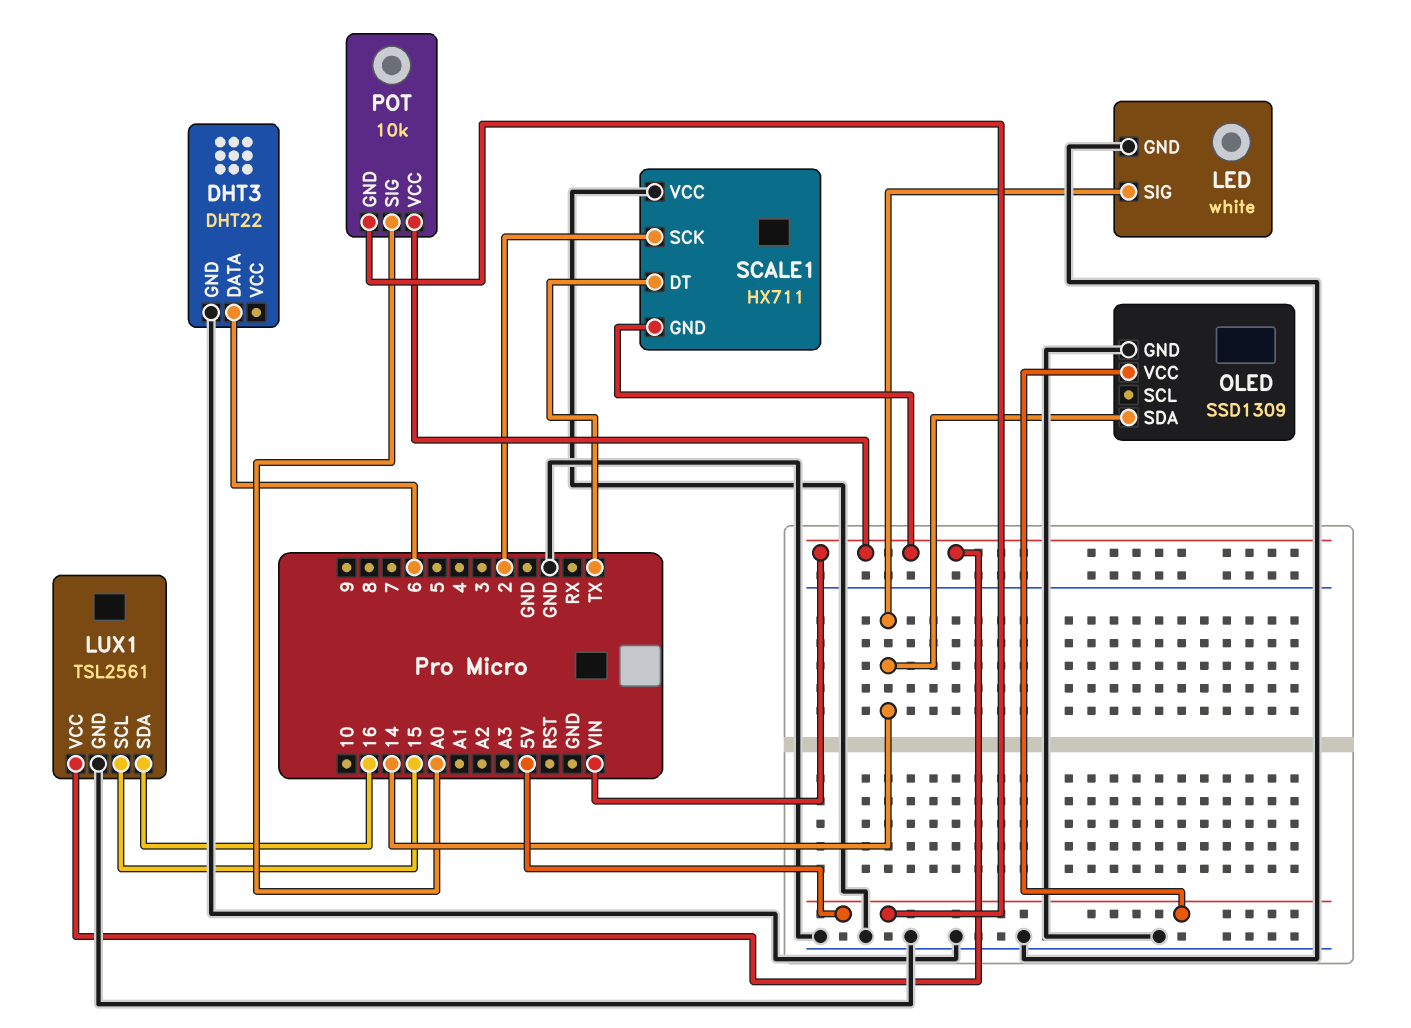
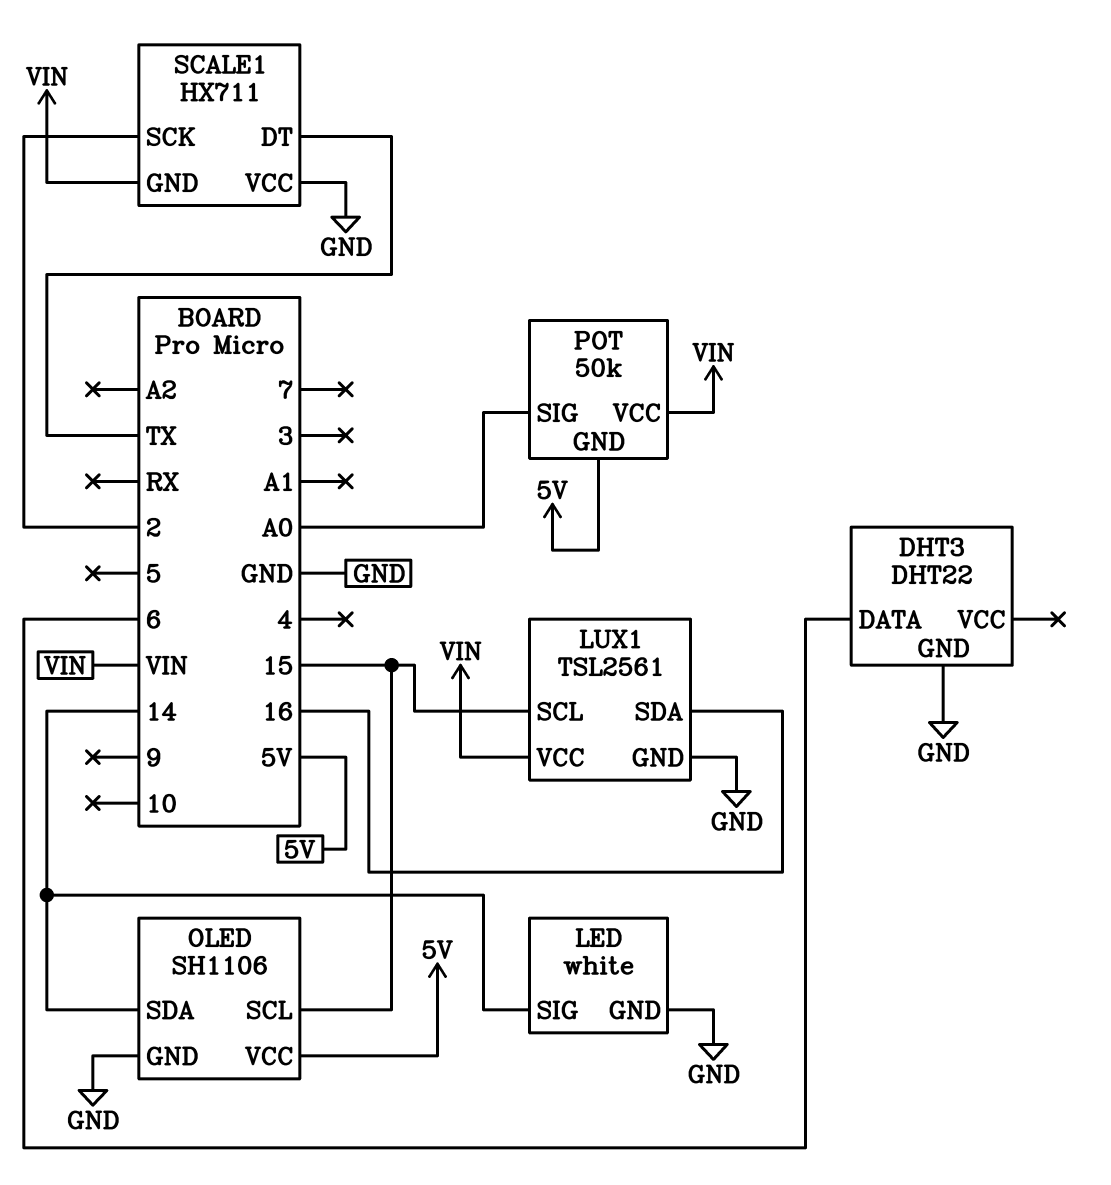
OLED: SSD1309 -> SH1106
OLED pin SCL: none -> 15
POT: 10k -> 50k

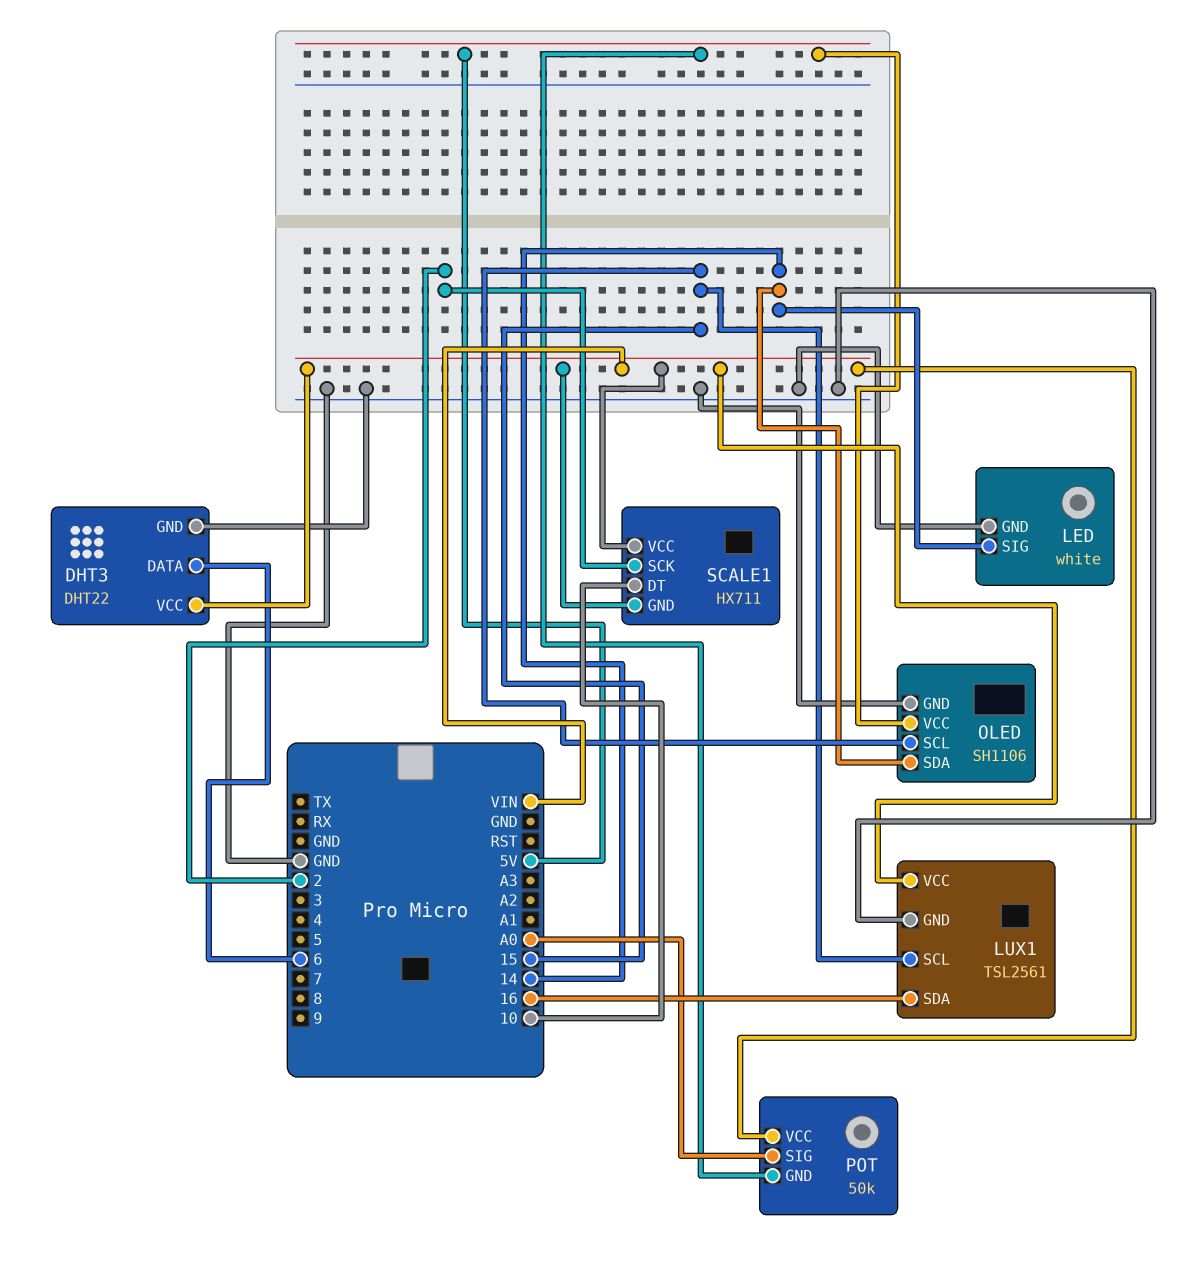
DHT3 pin VCC: none -> VIN
SCALE1 pin DT: TX -> 10
SCALE1 pin VCC: GND -> VIN

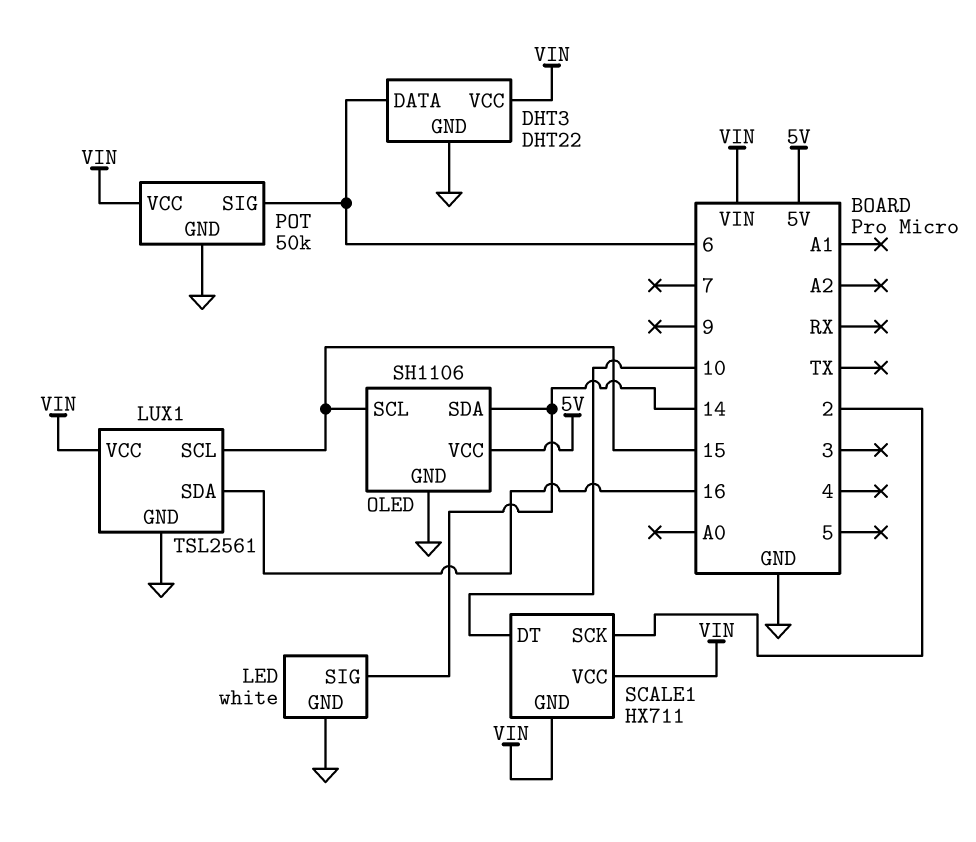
POT pin GND: 5V -> GND
POT pin SIG: A0 -> 6

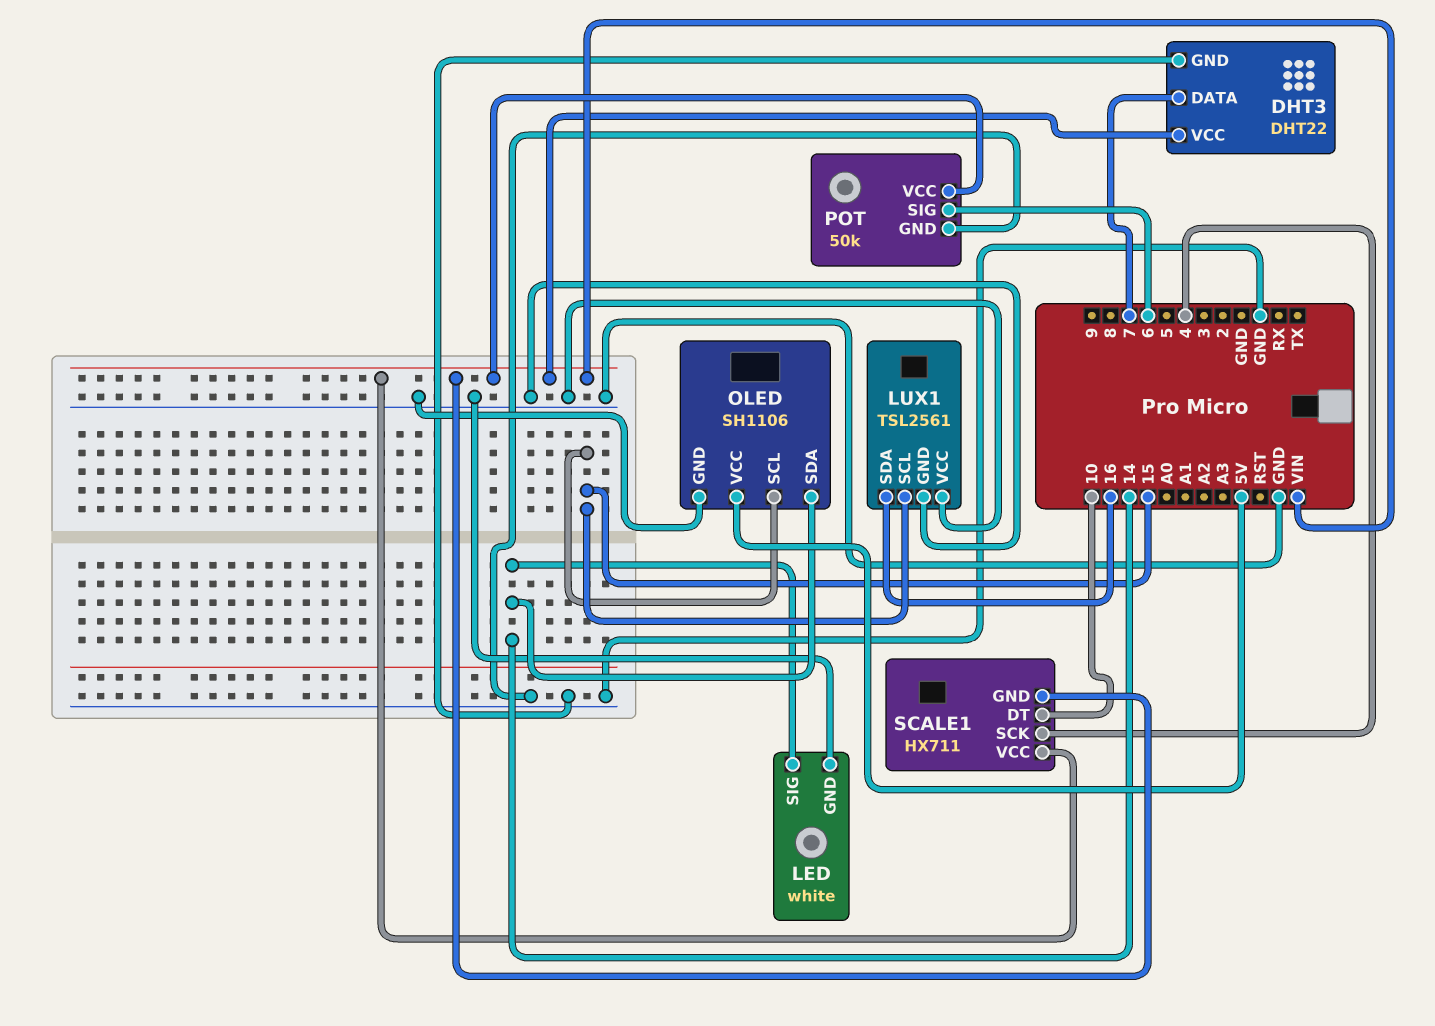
DHT3 pin DATA: 6 -> 7
LUX1 pin VCC: VIN -> GND
SCALE1 pin SCK: 2 -> 4

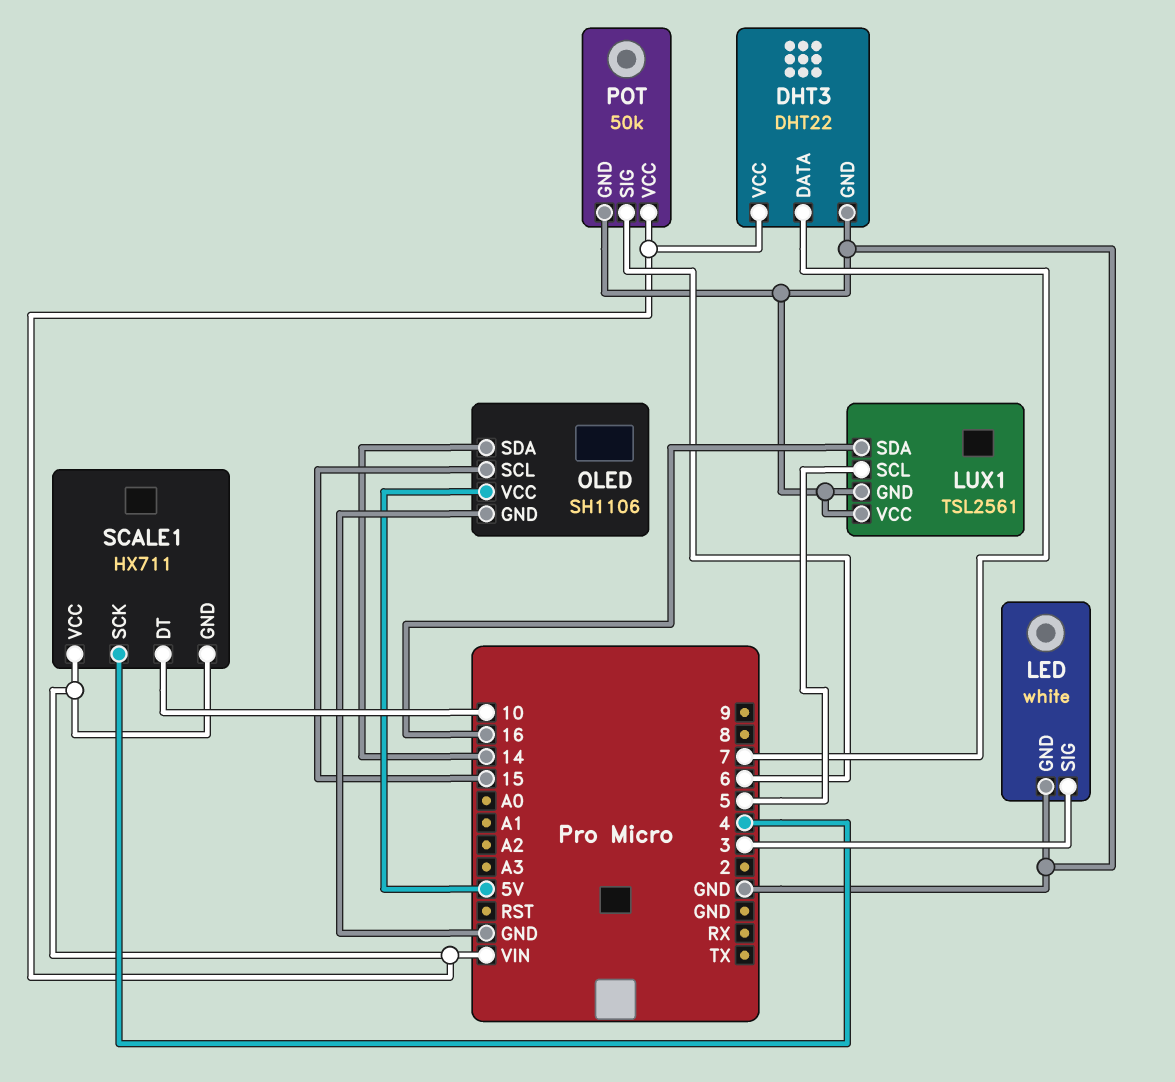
LED pin SIG: 14 -> 3
LUX1 pin SCL: 15 -> 5

